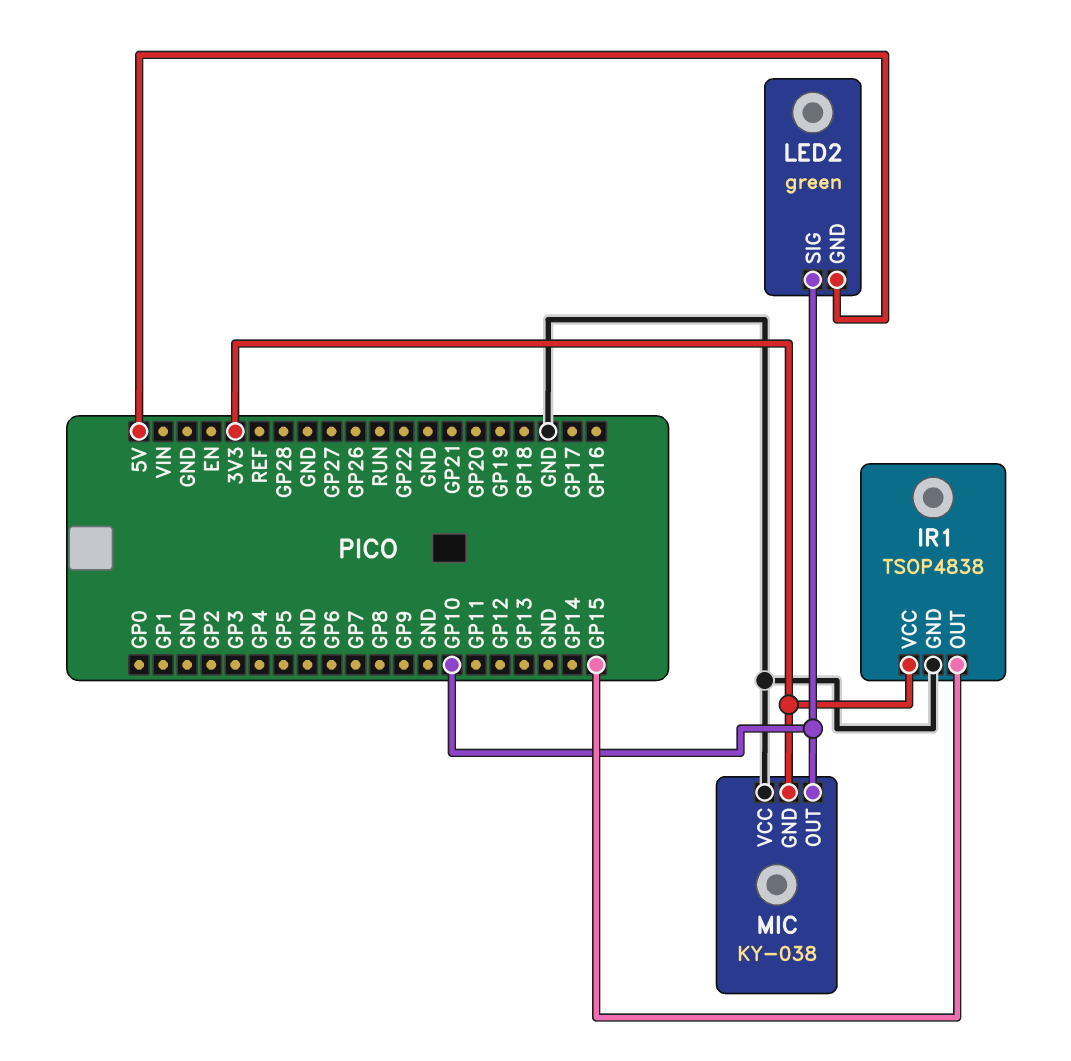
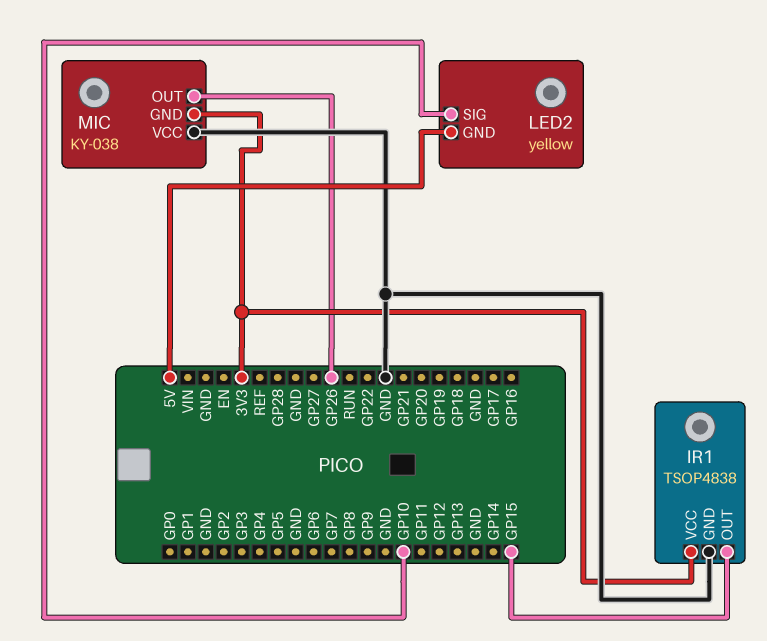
LED2: green -> yellow
MIC pin OUT: GP10 -> GP26

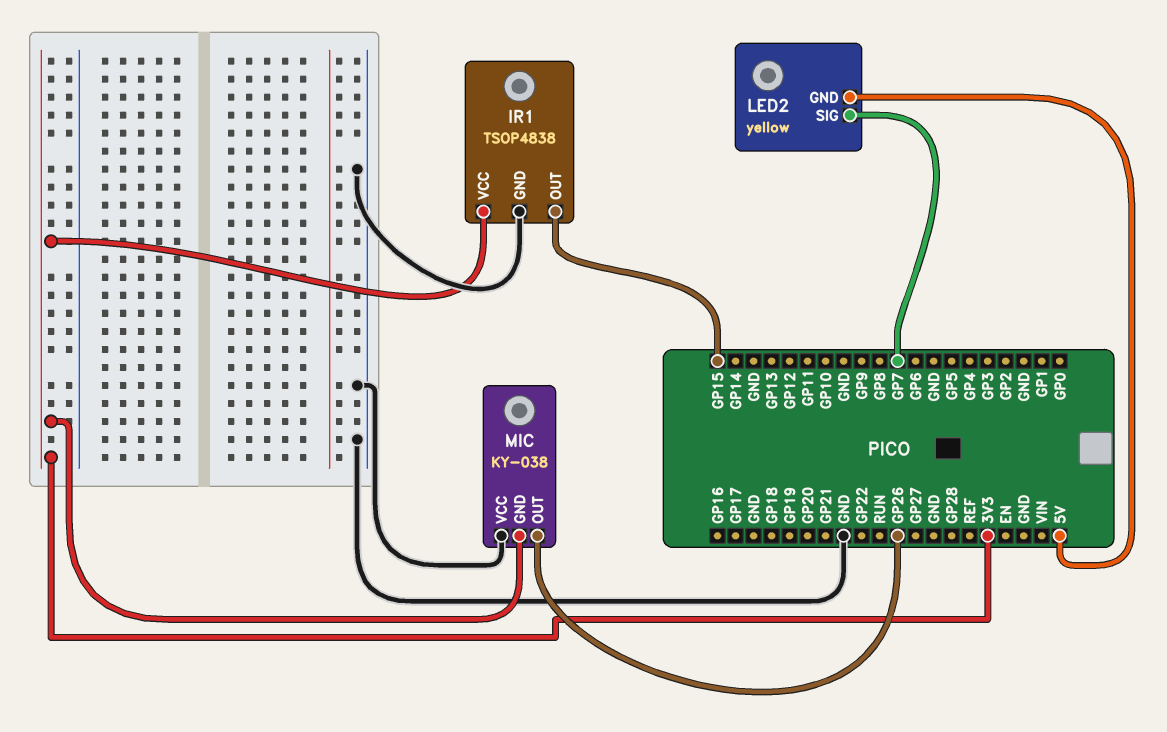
LED2 pin SIG: GP10 -> GP7

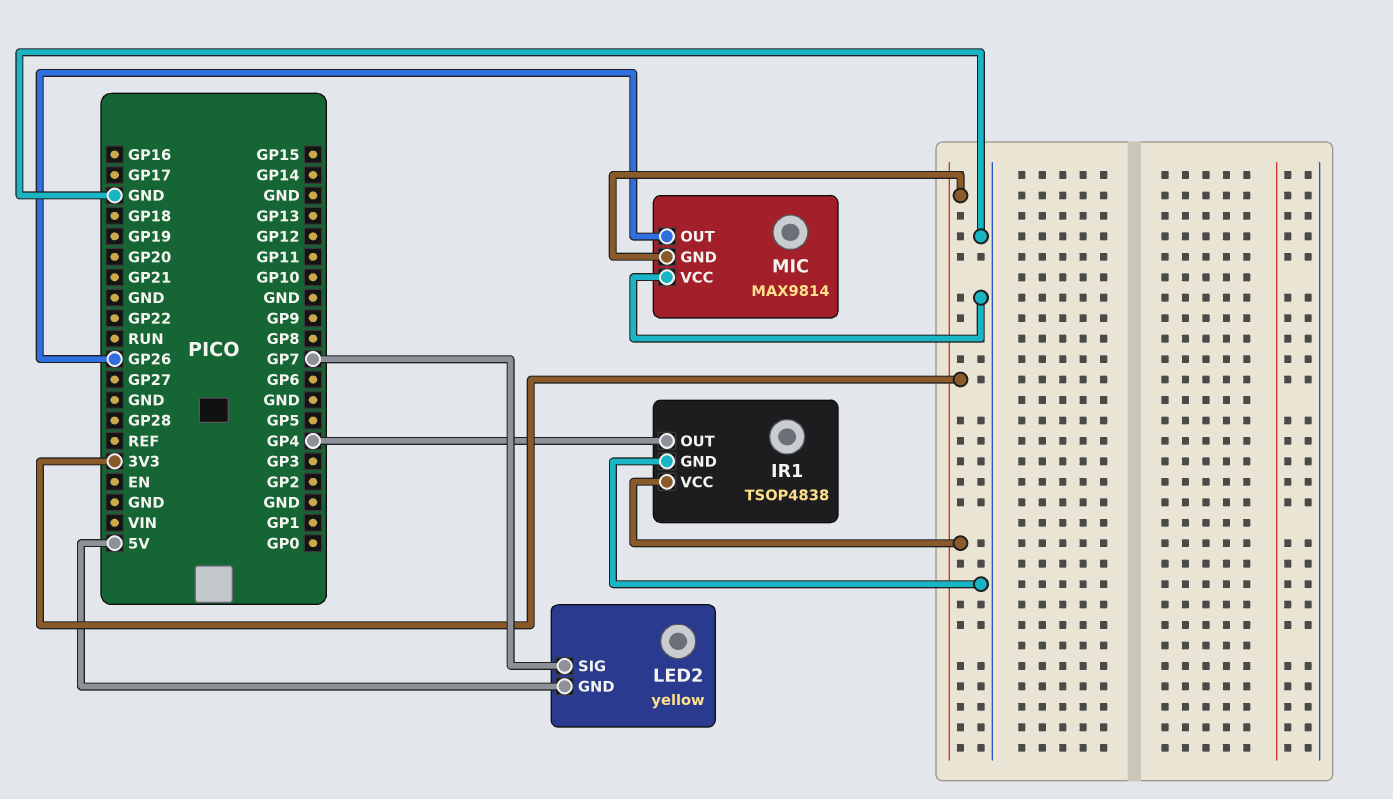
IR1 pin OUT: GP15 -> GP4
MIC: KY-038 -> MAX9814

